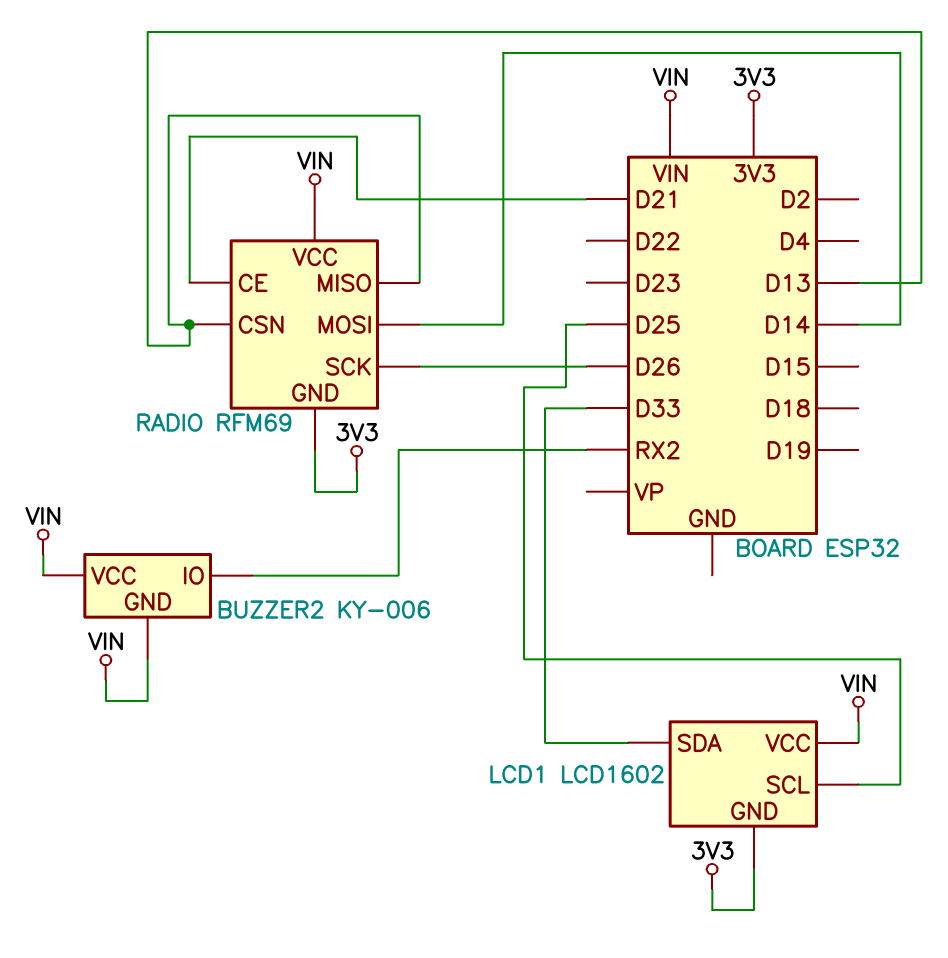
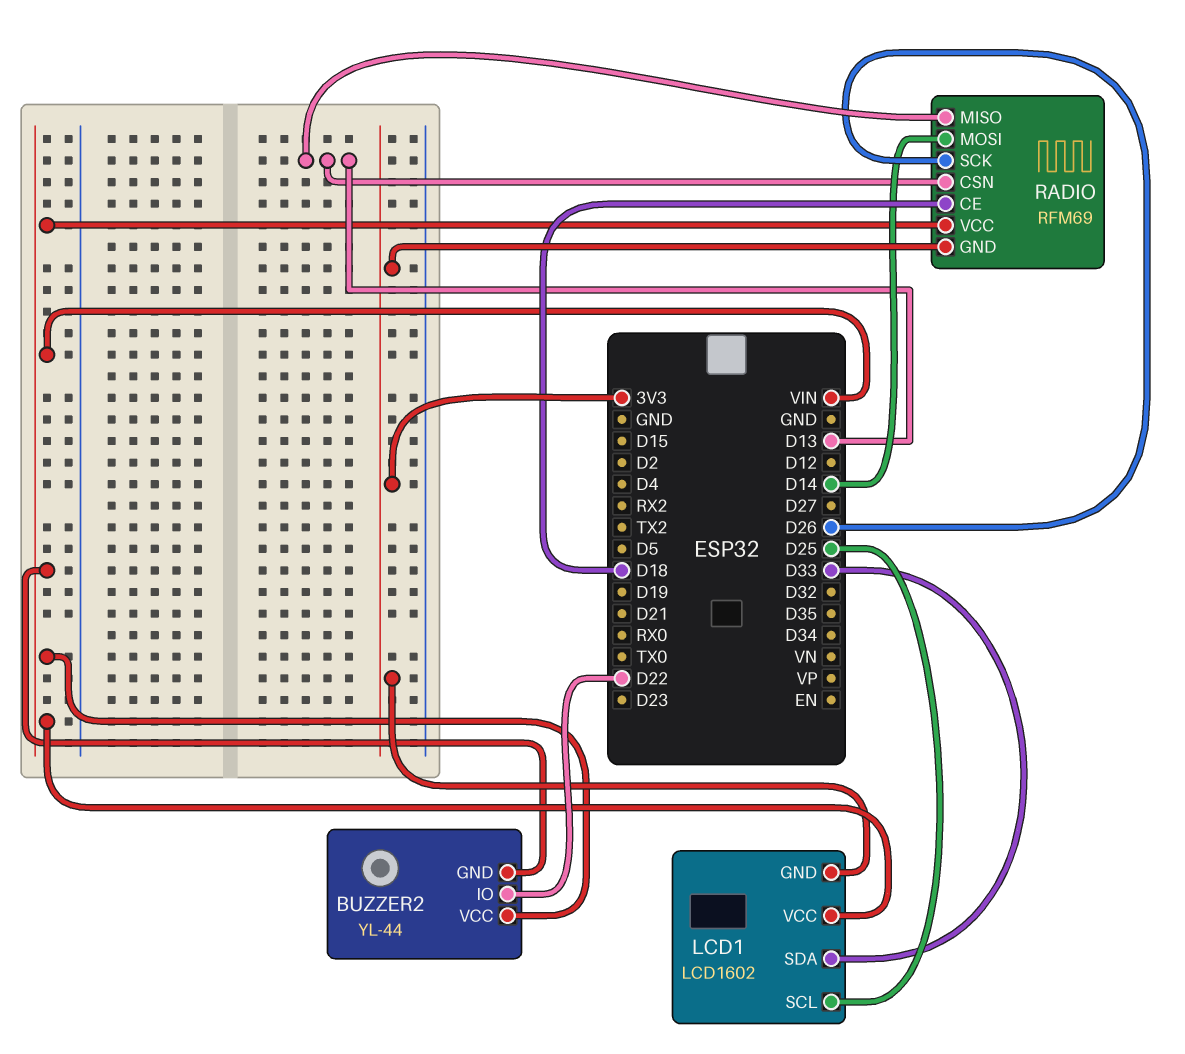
BUZZER2: KY-006 -> YL-44
BUZZER2 pin IO: RX2 -> D22
RADIO pin CE: D21 -> D18

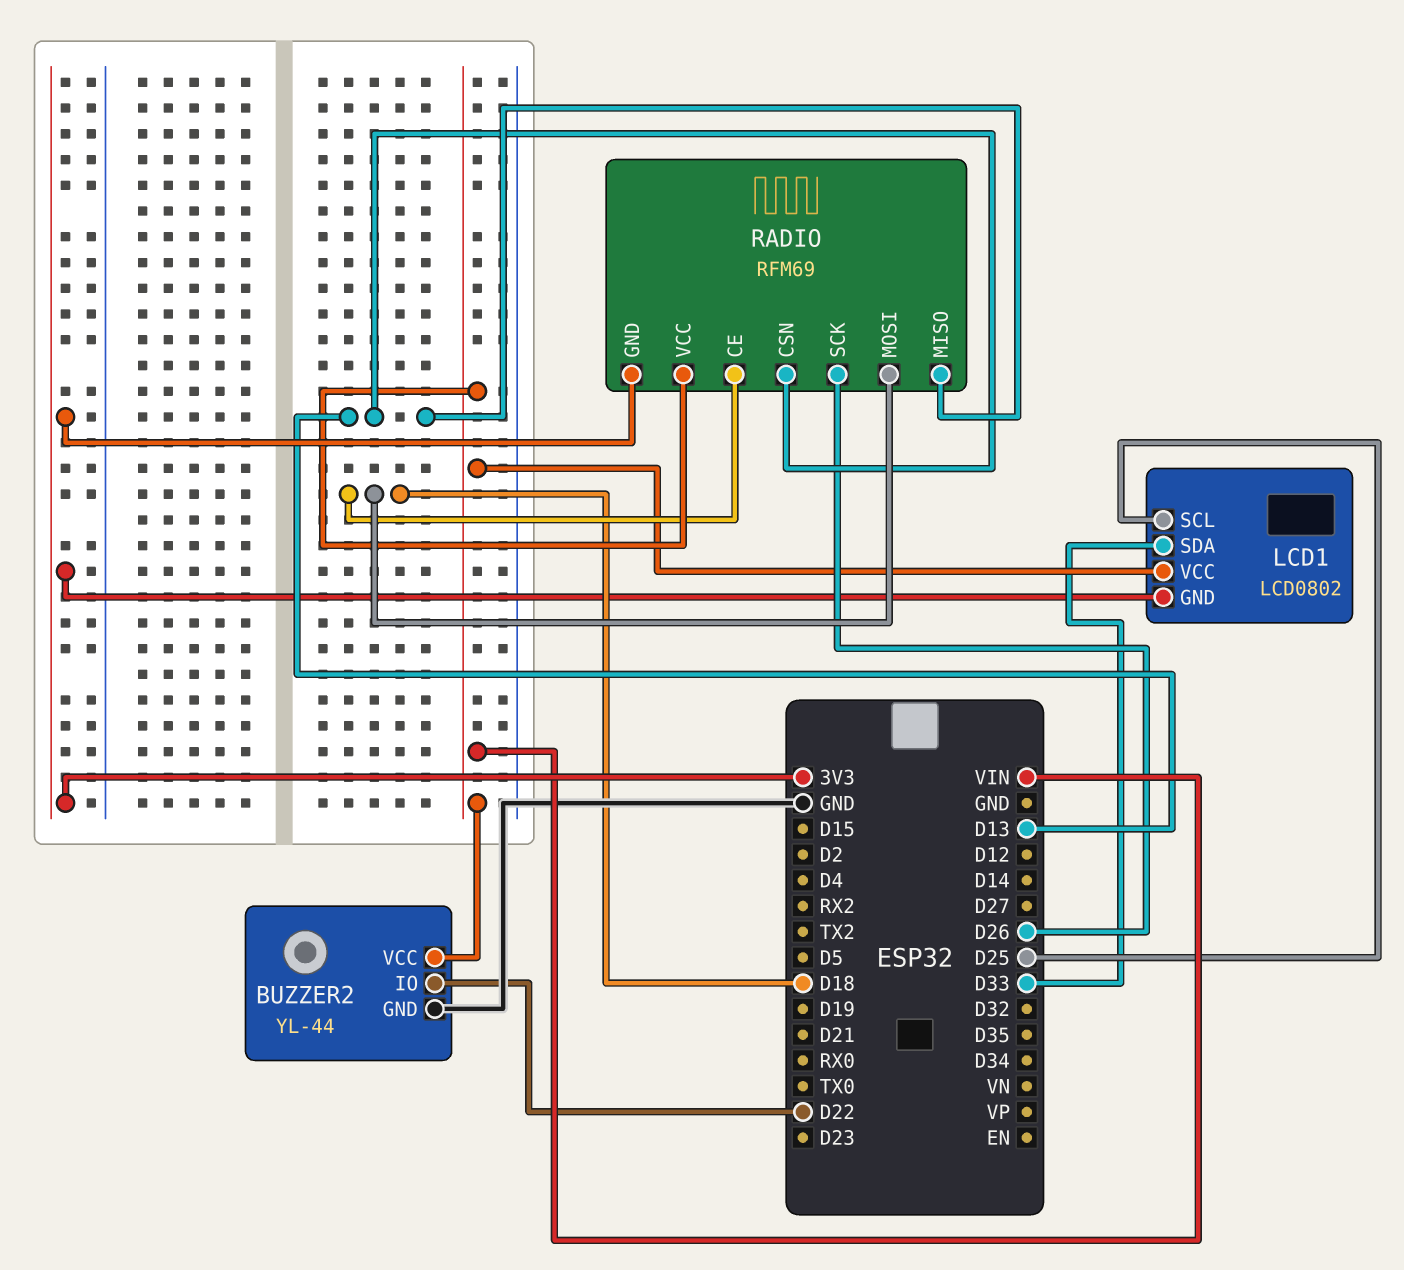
BUZZER2 pin GND: VIN -> GND
LCD1: LCD1602 -> LCD0802
RADIO pin MOSI: D14 -> D18

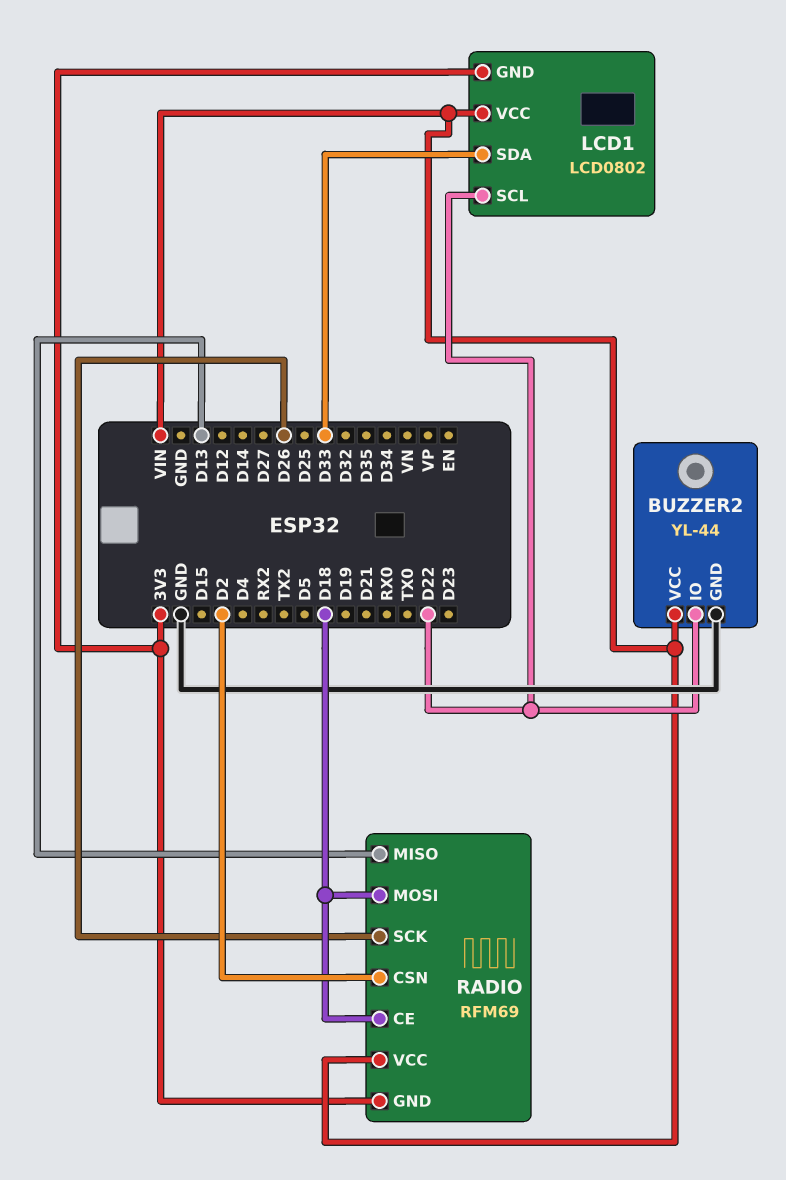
LCD1 pin SCL: D25 -> D22
RADIO pin CSN: D13 -> D2

